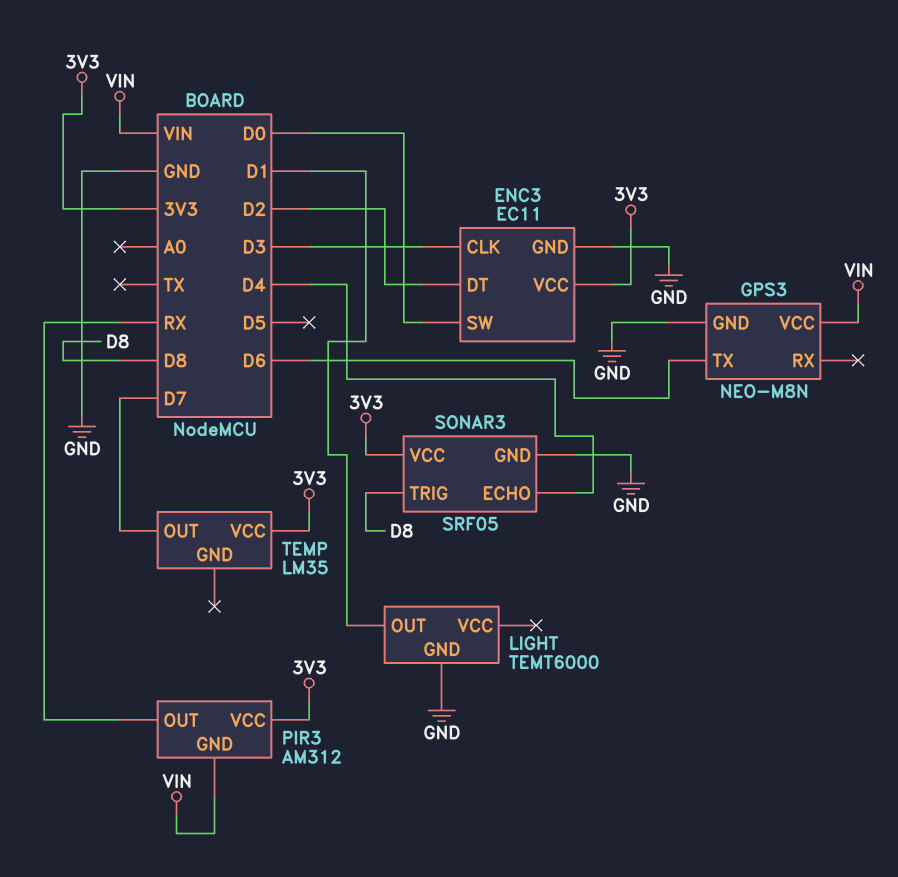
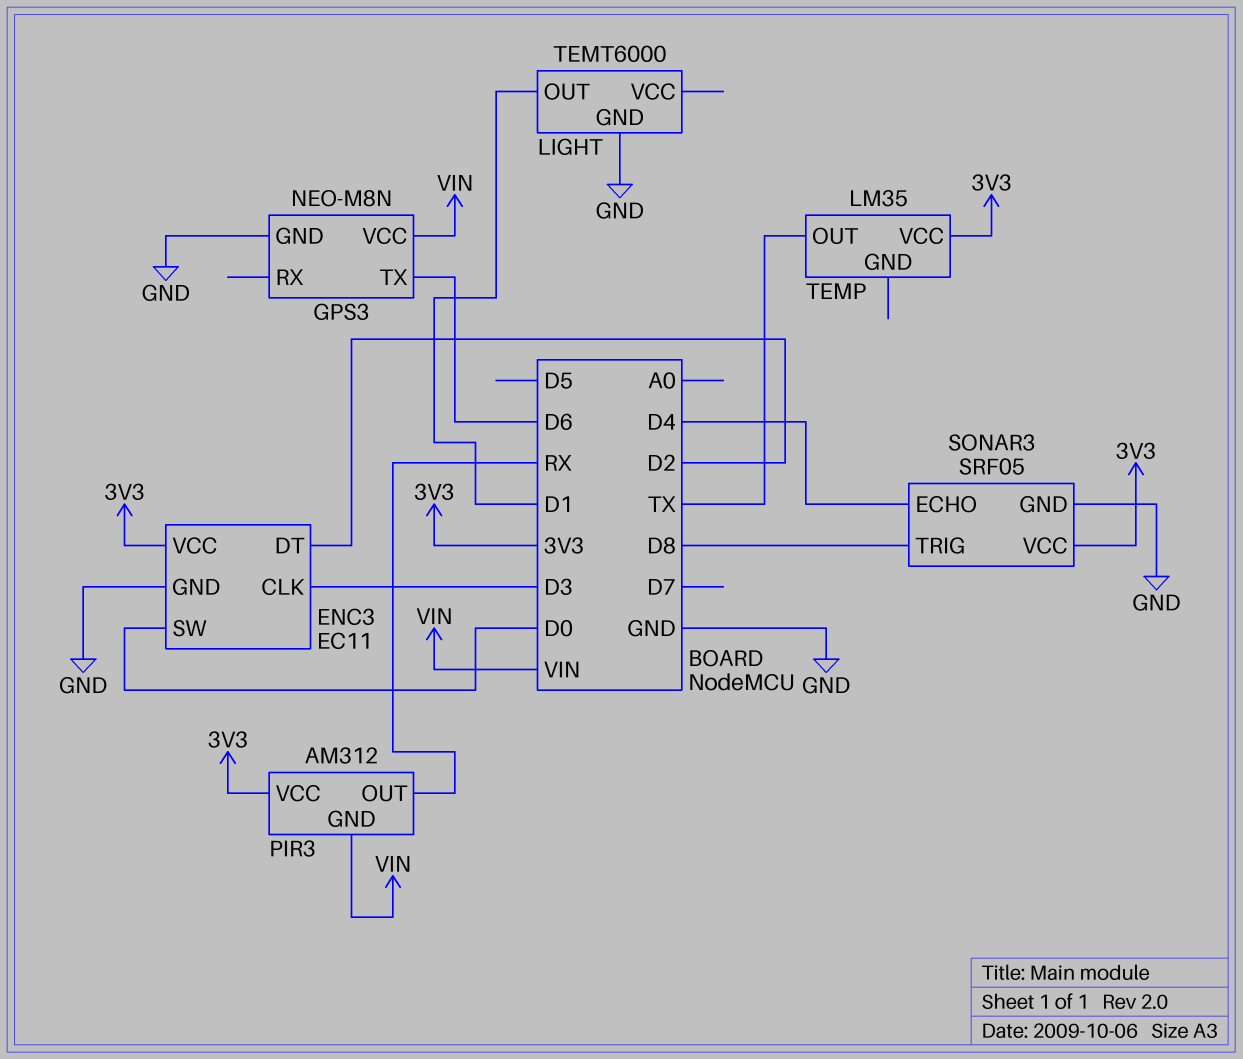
TEMP pin OUT: D7 -> TX

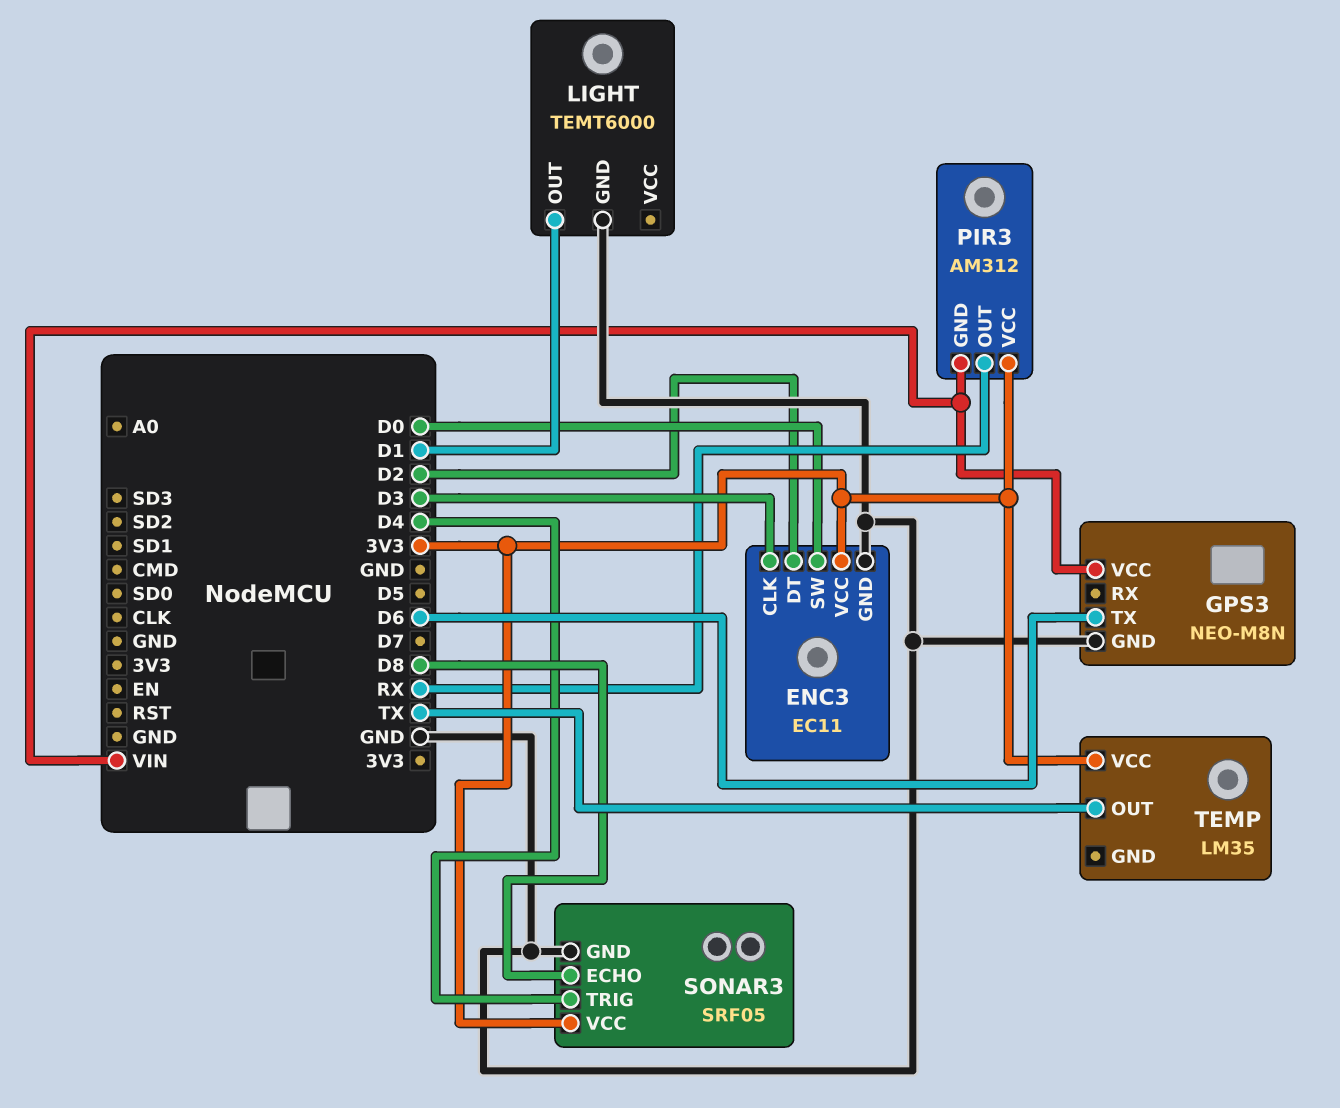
SONAR3 pin ECHO: D4 -> D8
SONAR3 pin TRIG: D8 -> D4

